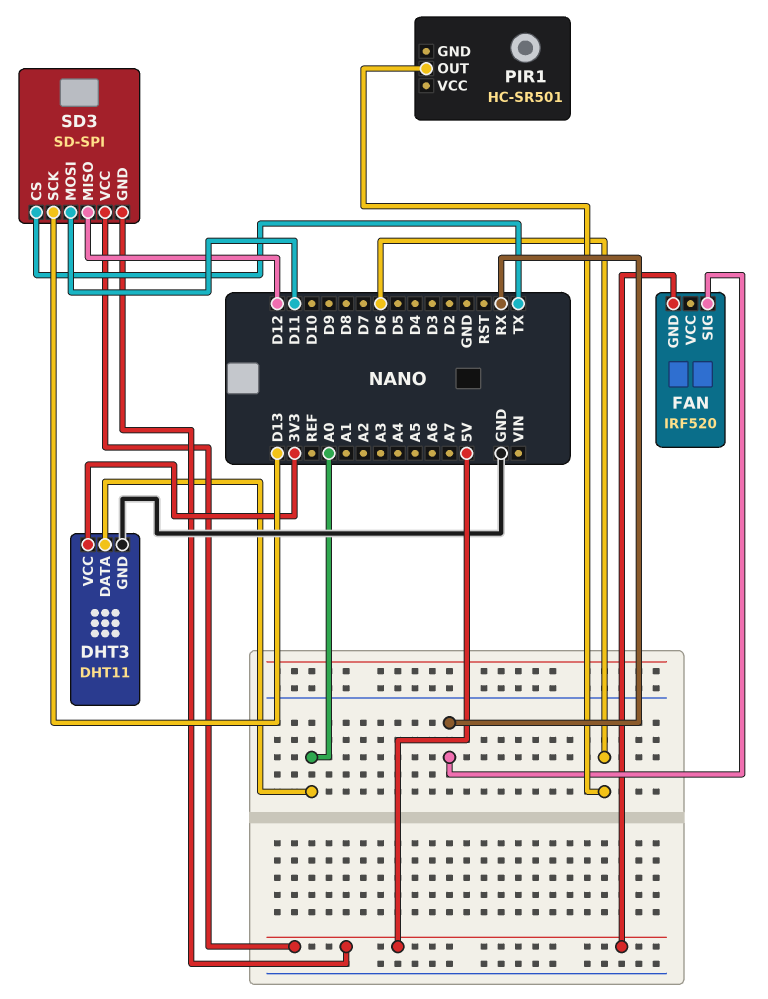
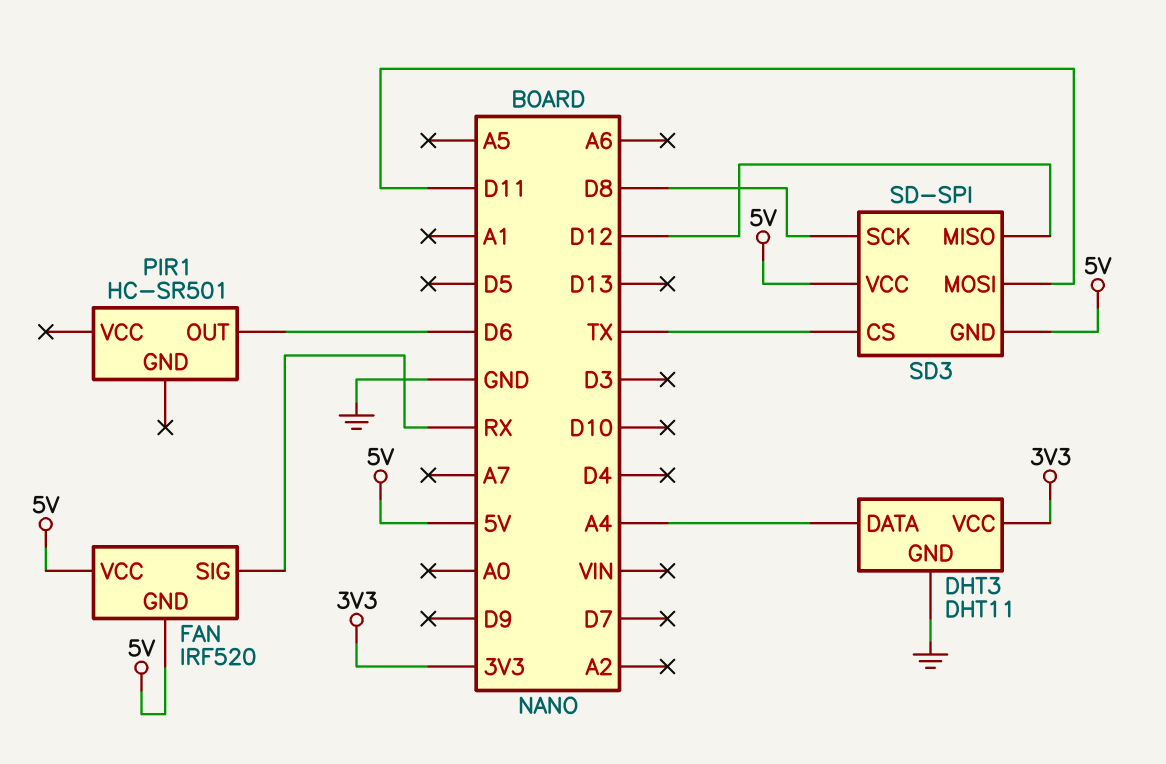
DHT3 pin DATA: A0 -> A4
FAN pin VCC: none -> 5V
SD3 pin SCK: D13 -> D8

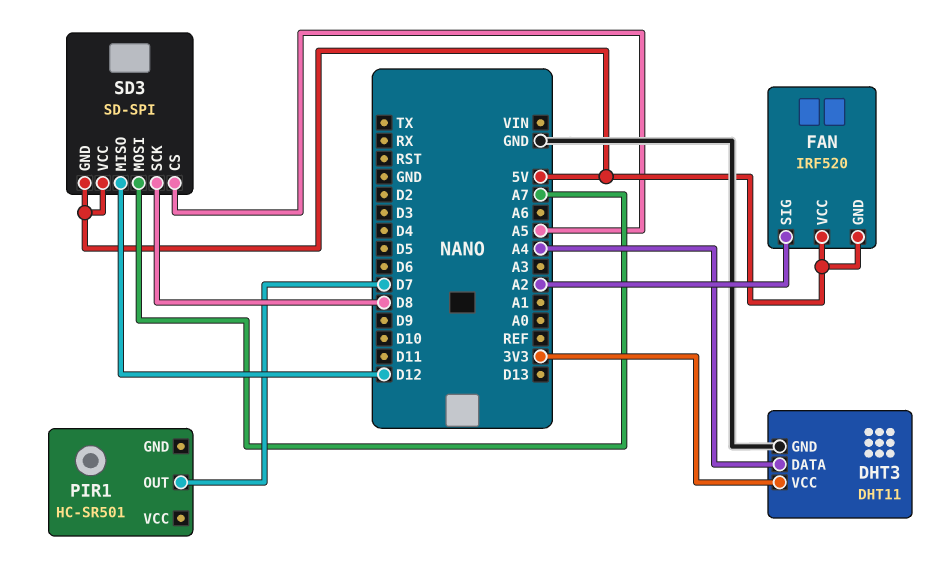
FAN pin SIG: RX -> A2
PIR1 pin OUT: D6 -> D7
SD3 pin CS: TX -> A5
SD3 pin MOSI: D11 -> A7

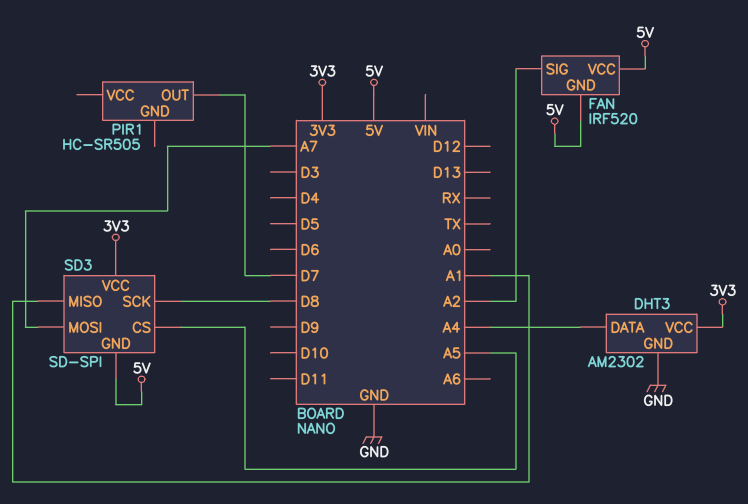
DHT3: DHT11 -> AM2302
PIR1: HC-SR501 -> HC-SR505
SD3 pin MISO: D12 -> A1
SD3 pin VCC: 5V -> 3V3

